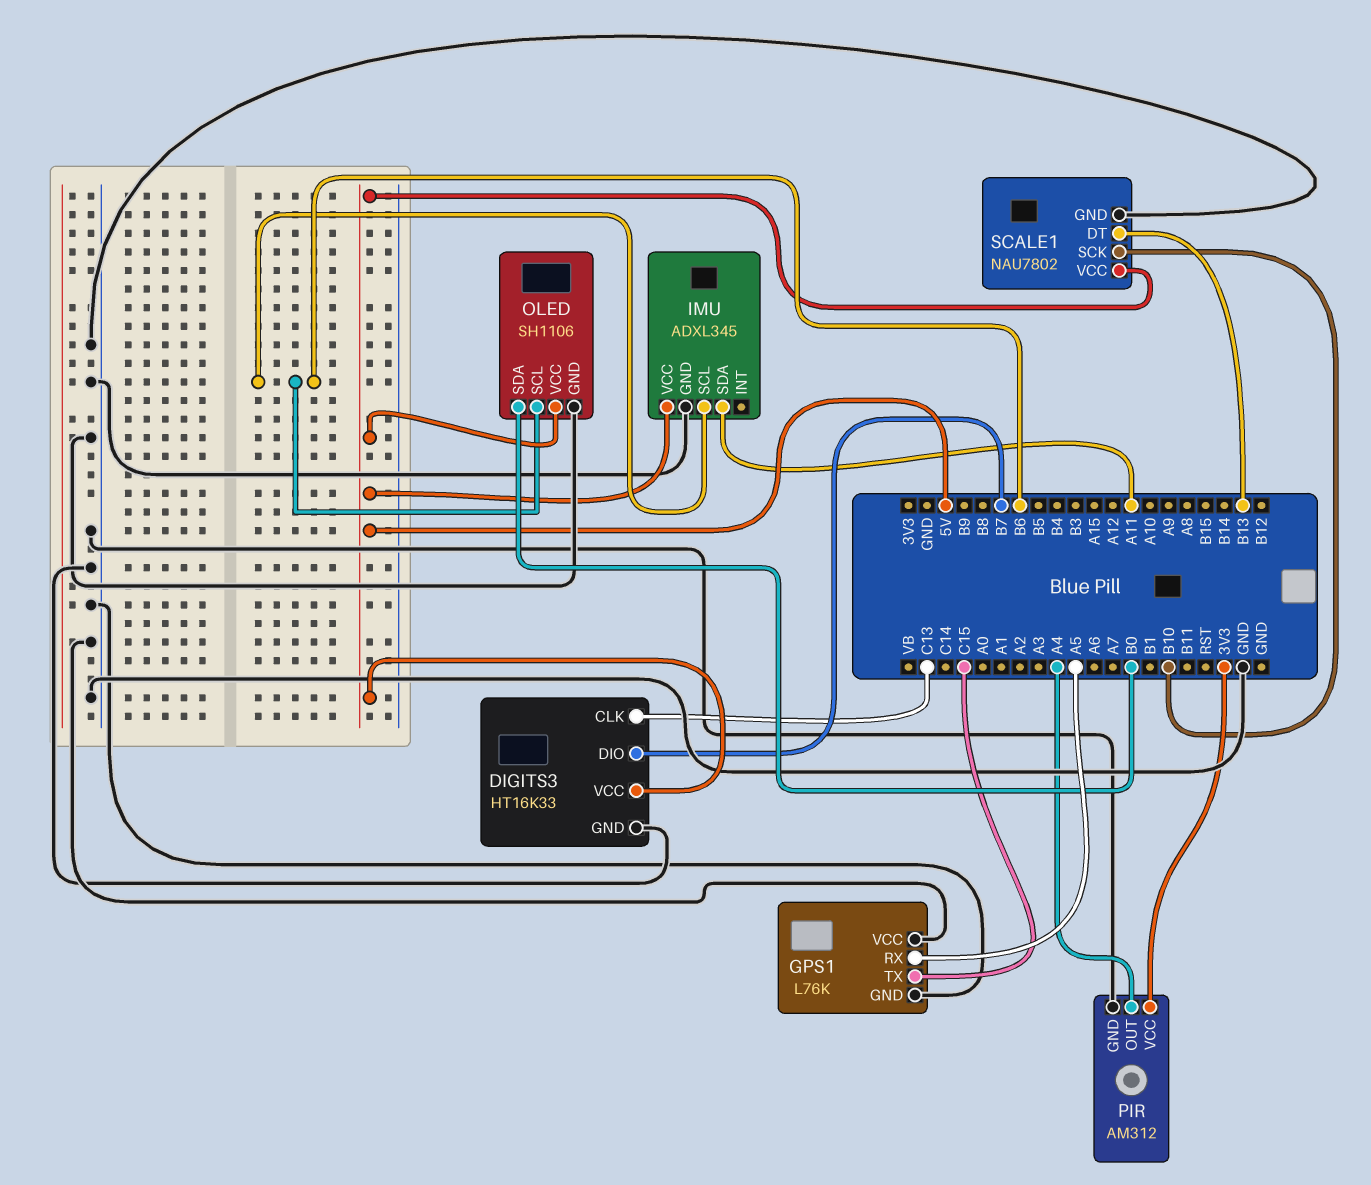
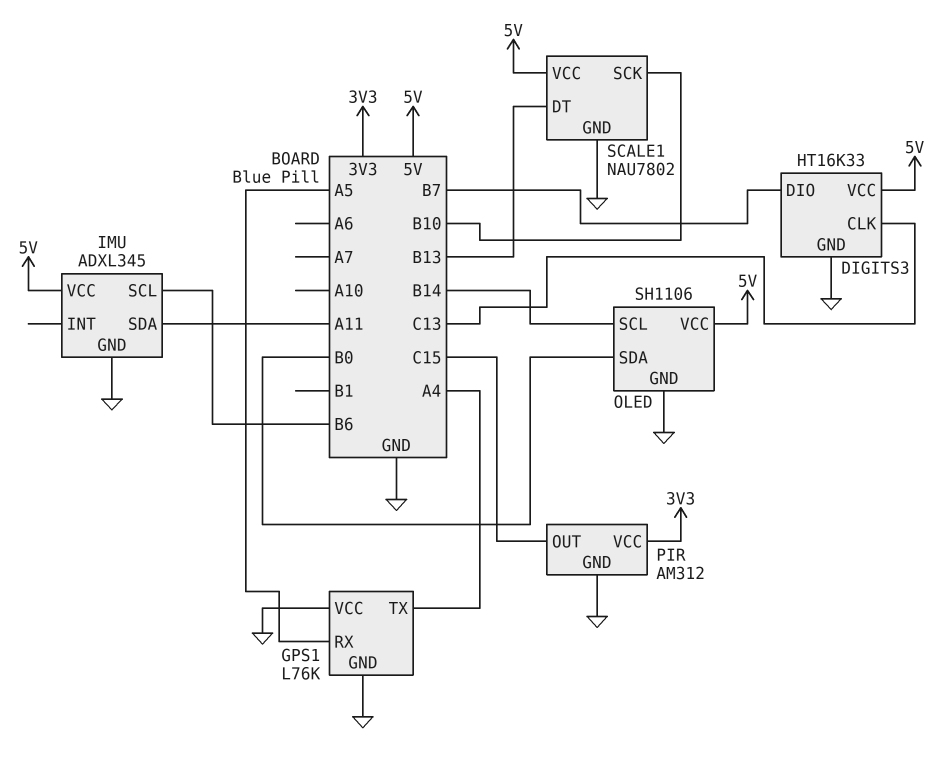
GPS1 pin TX: C15 -> A4
OLED pin SCL: B6 -> B14
PIR pin OUT: A4 -> C15

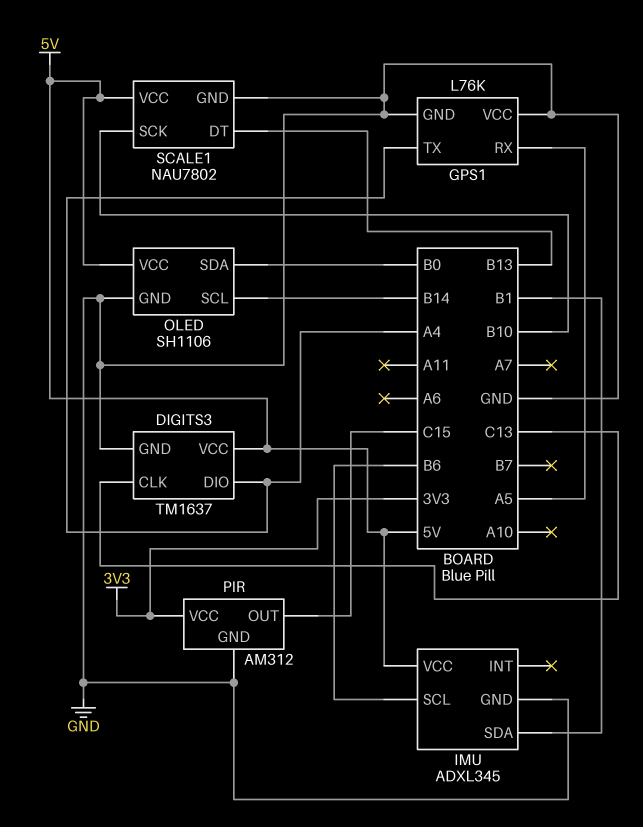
DIGITS3: HT16K33 -> TM1637
DIGITS3 pin DIO: B7 -> A4
IMU pin SDA: A11 -> B1

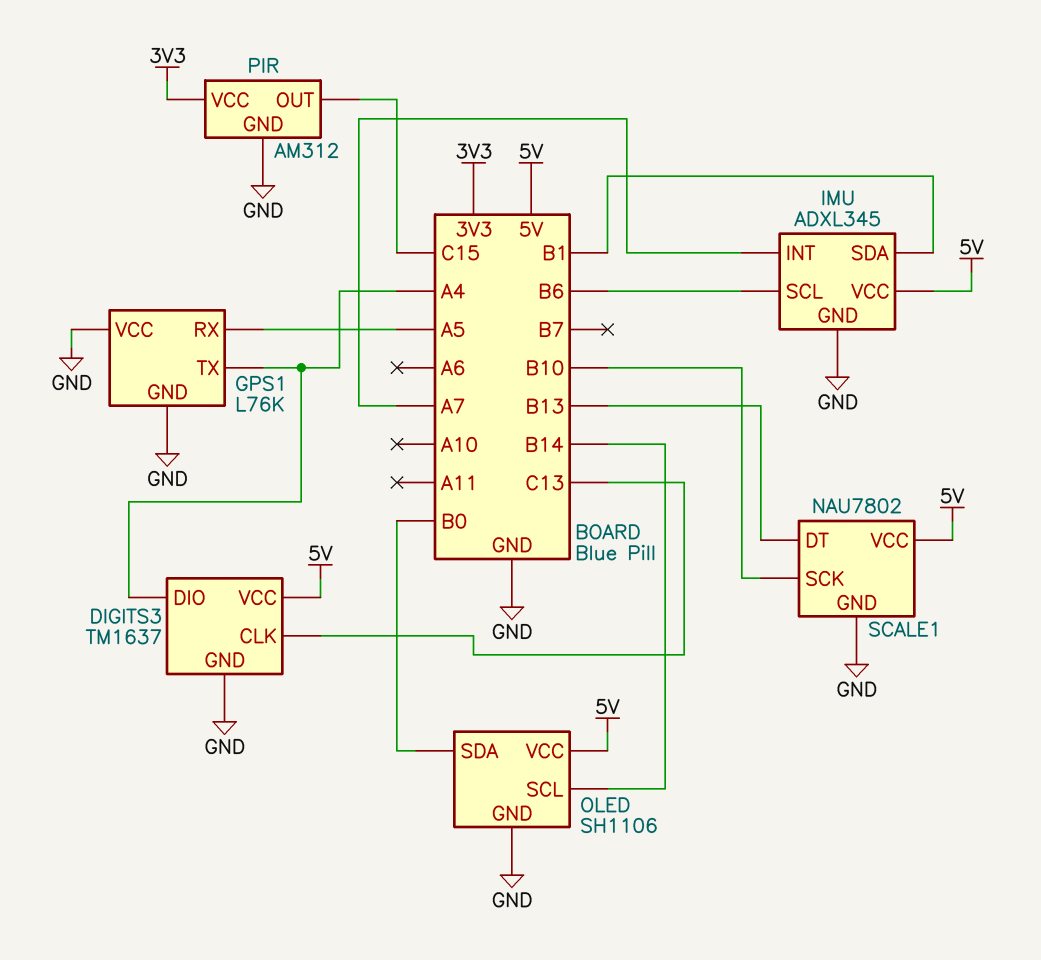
IMU pin INT: none -> A7

